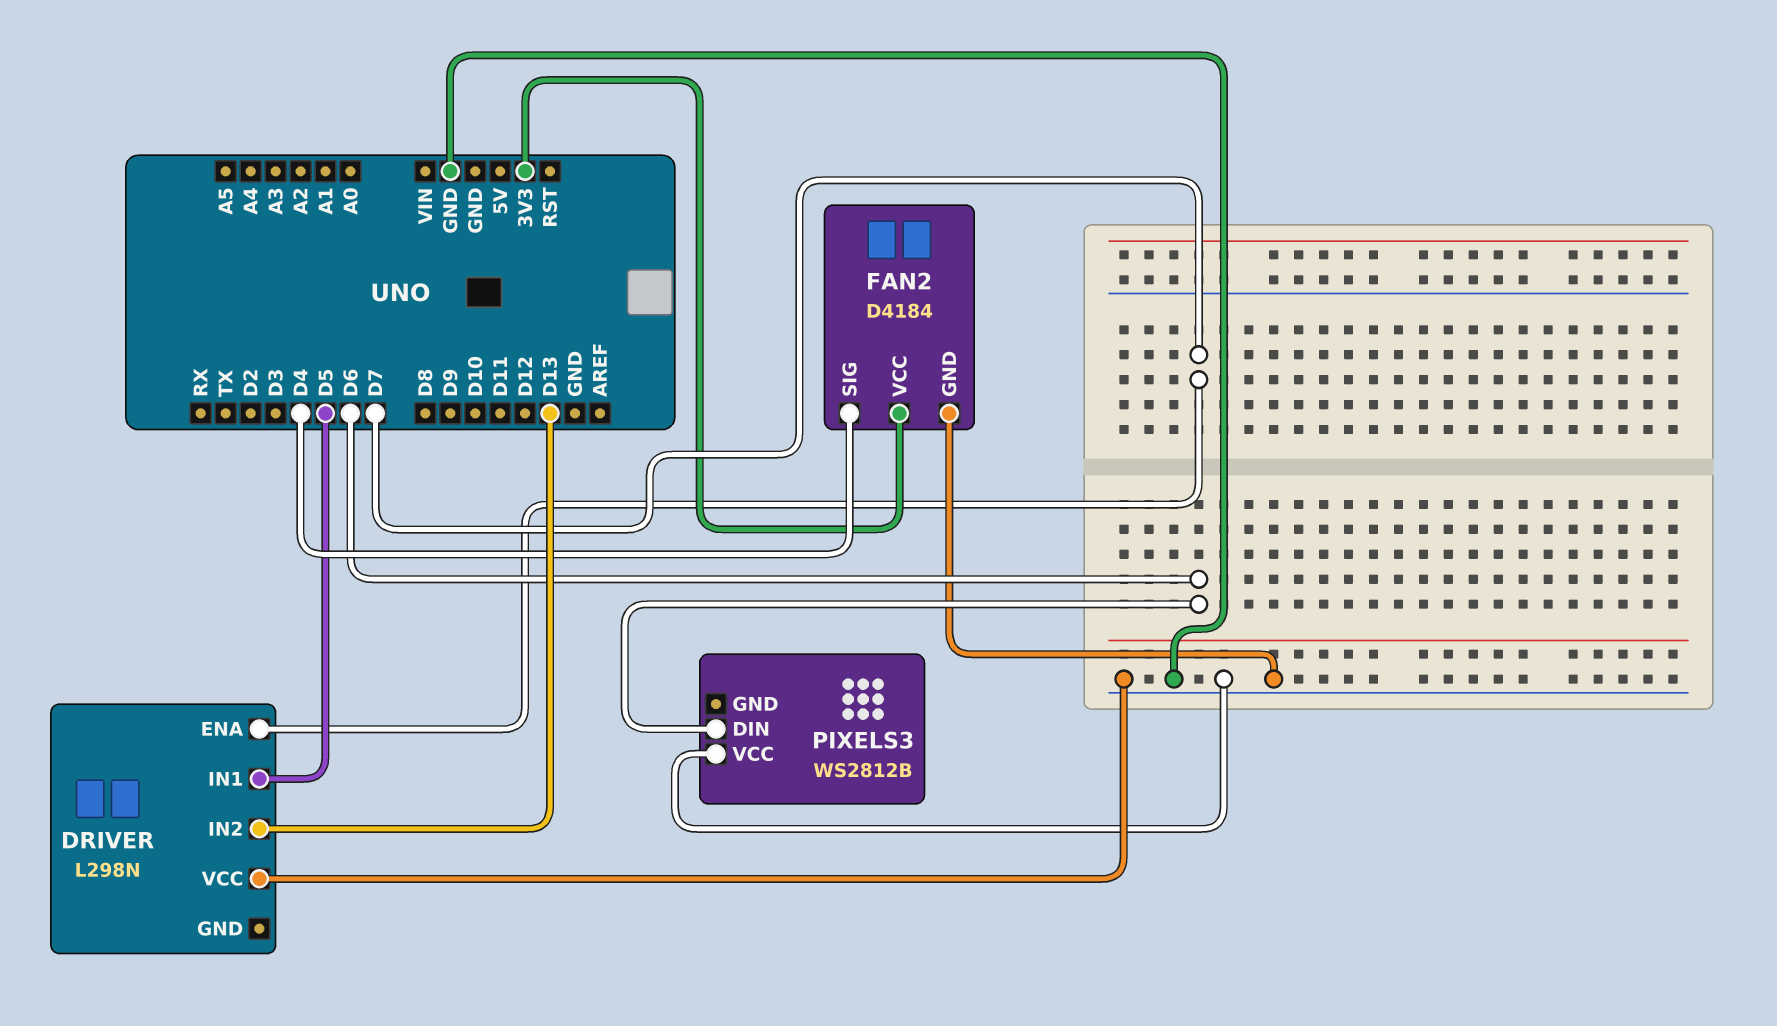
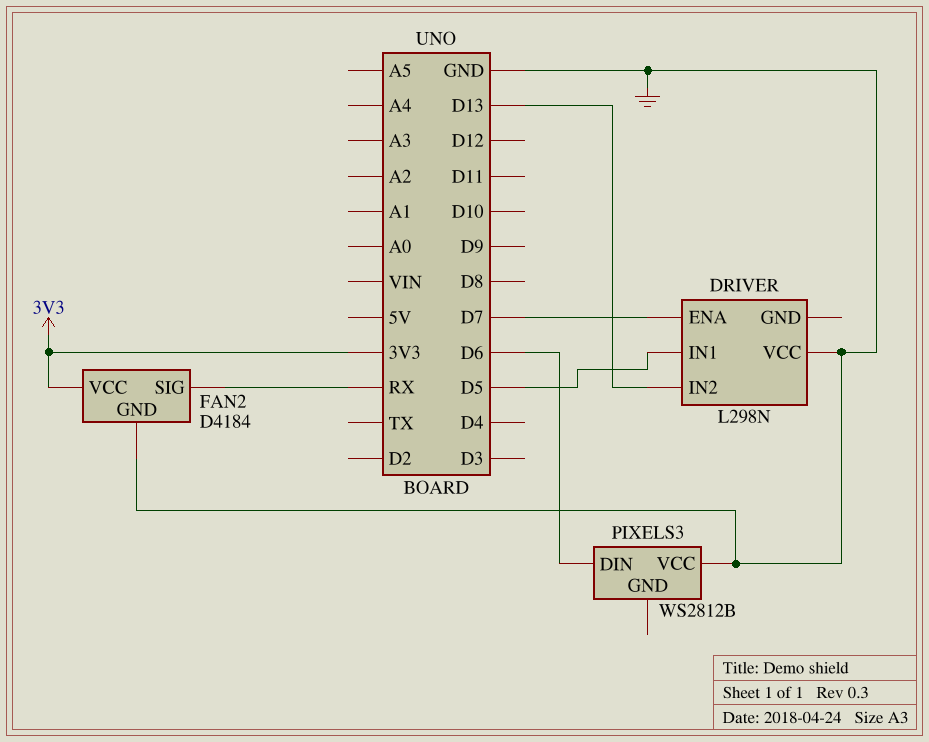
FAN2 pin SIG: D4 -> RX

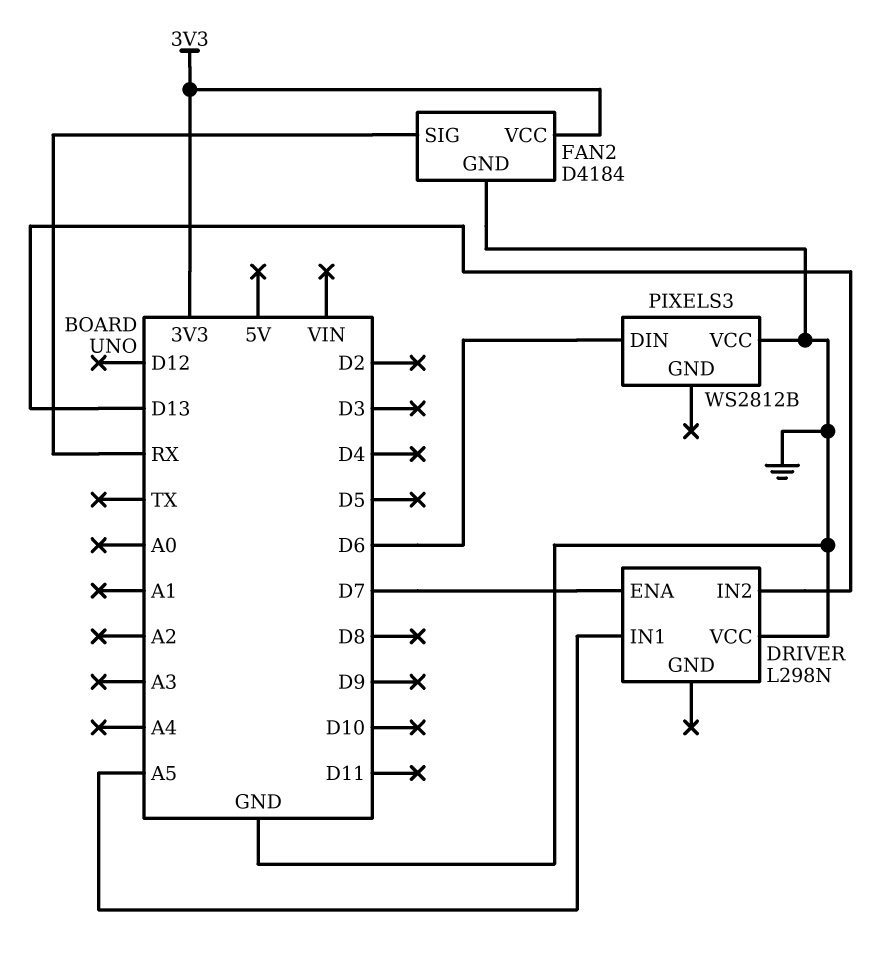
DRIVER pin IN1: D5 -> A5

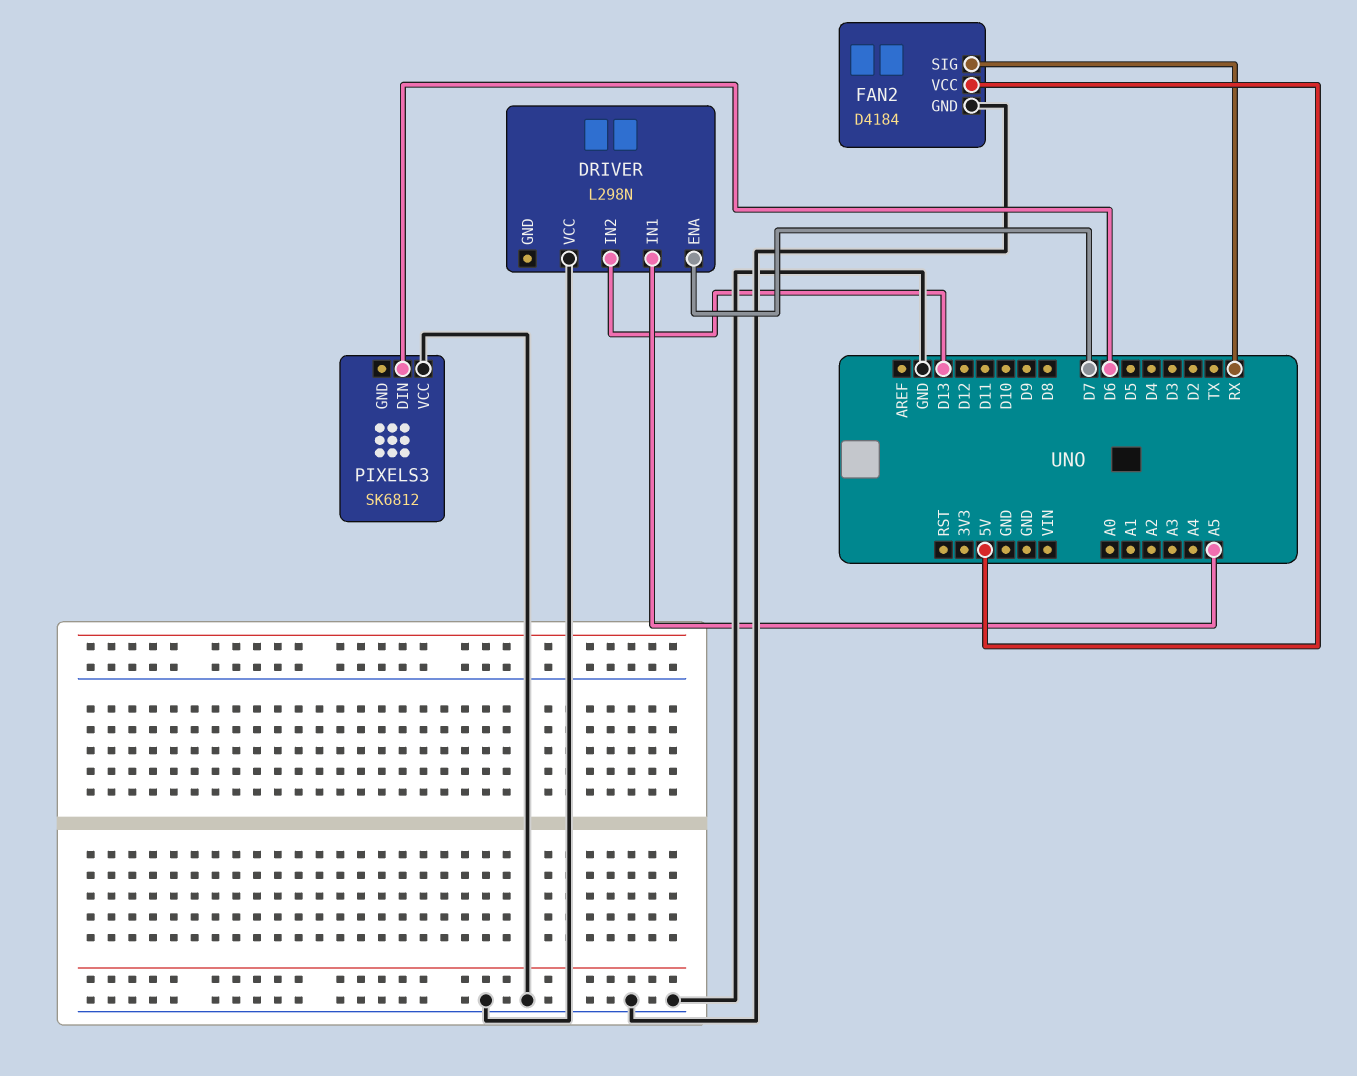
FAN2 pin VCC: 3V3 -> 5V
PIXELS3: WS2812B -> SK6812

